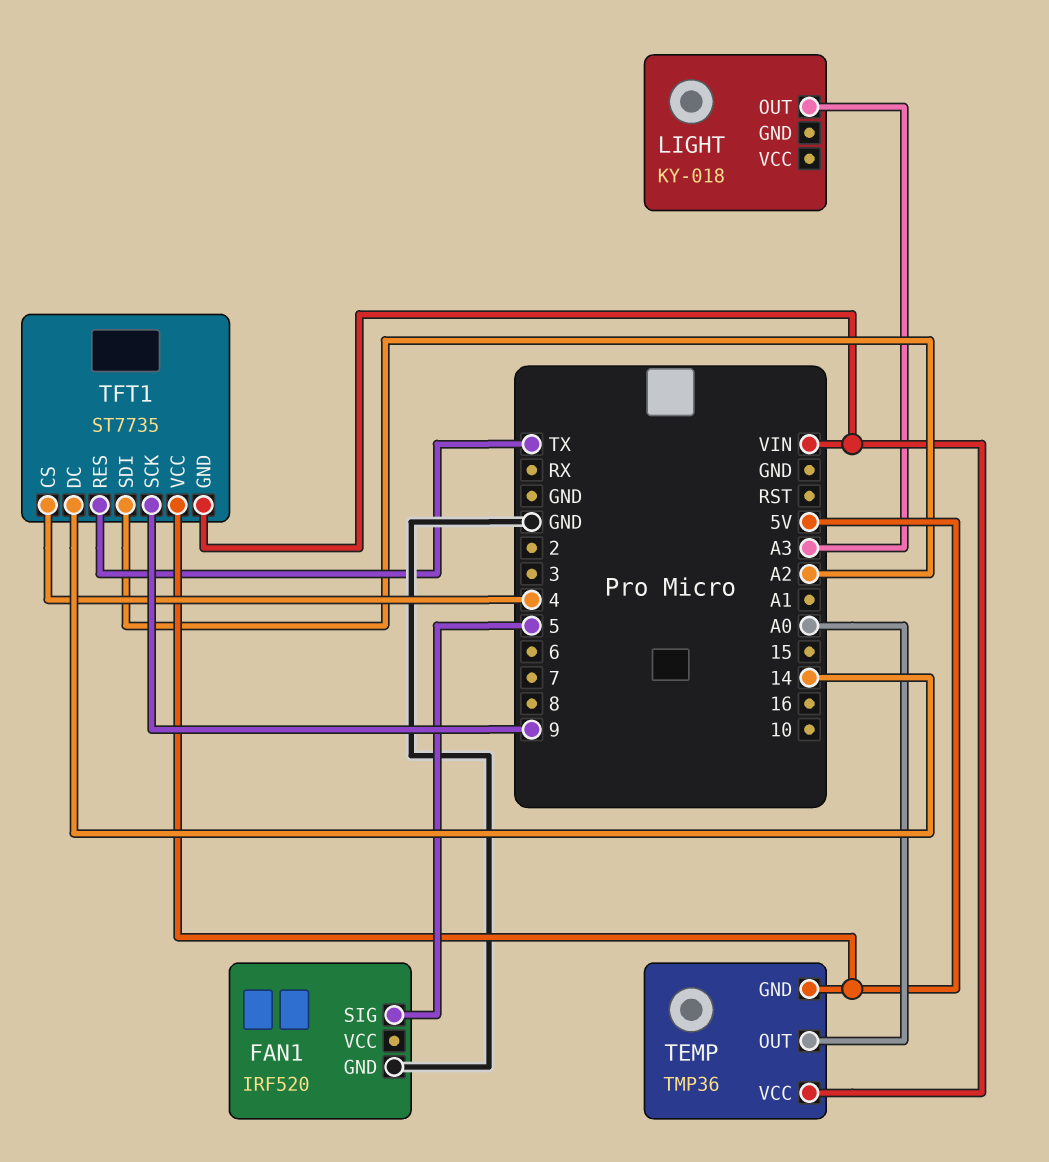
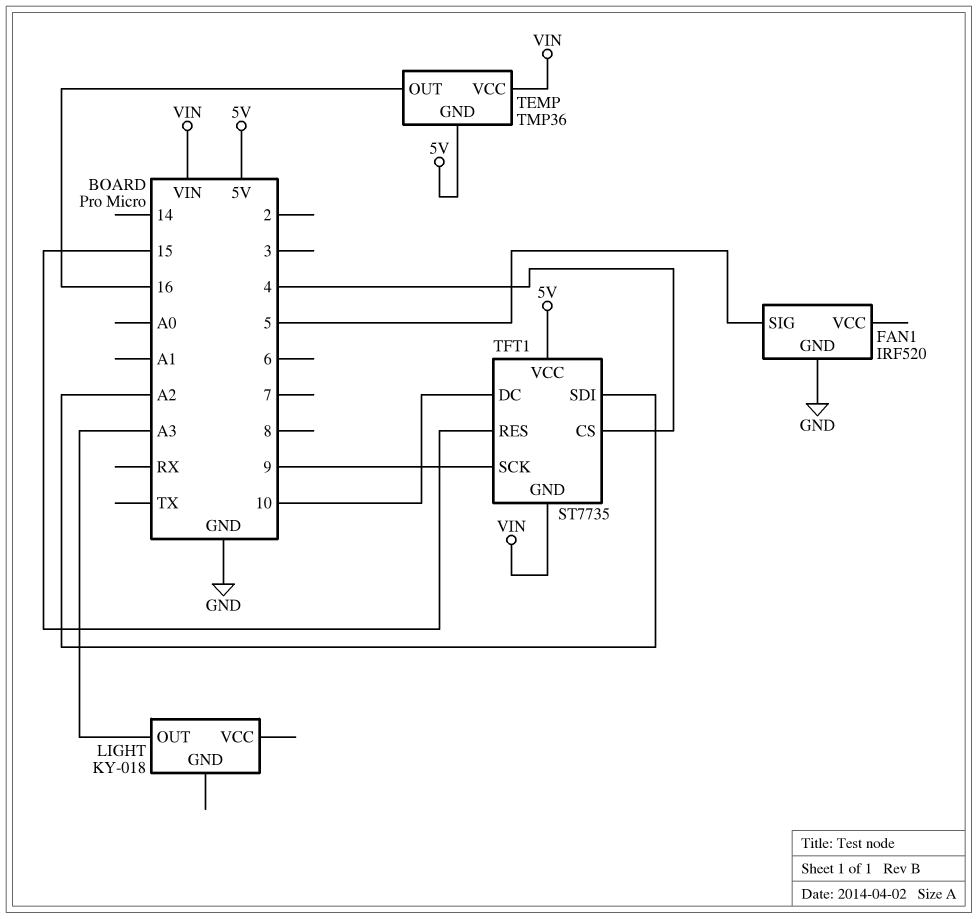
TEMP pin OUT: A0 -> 16
TFT1 pin DC: 14 -> 10
TFT1 pin RES: TX -> 15

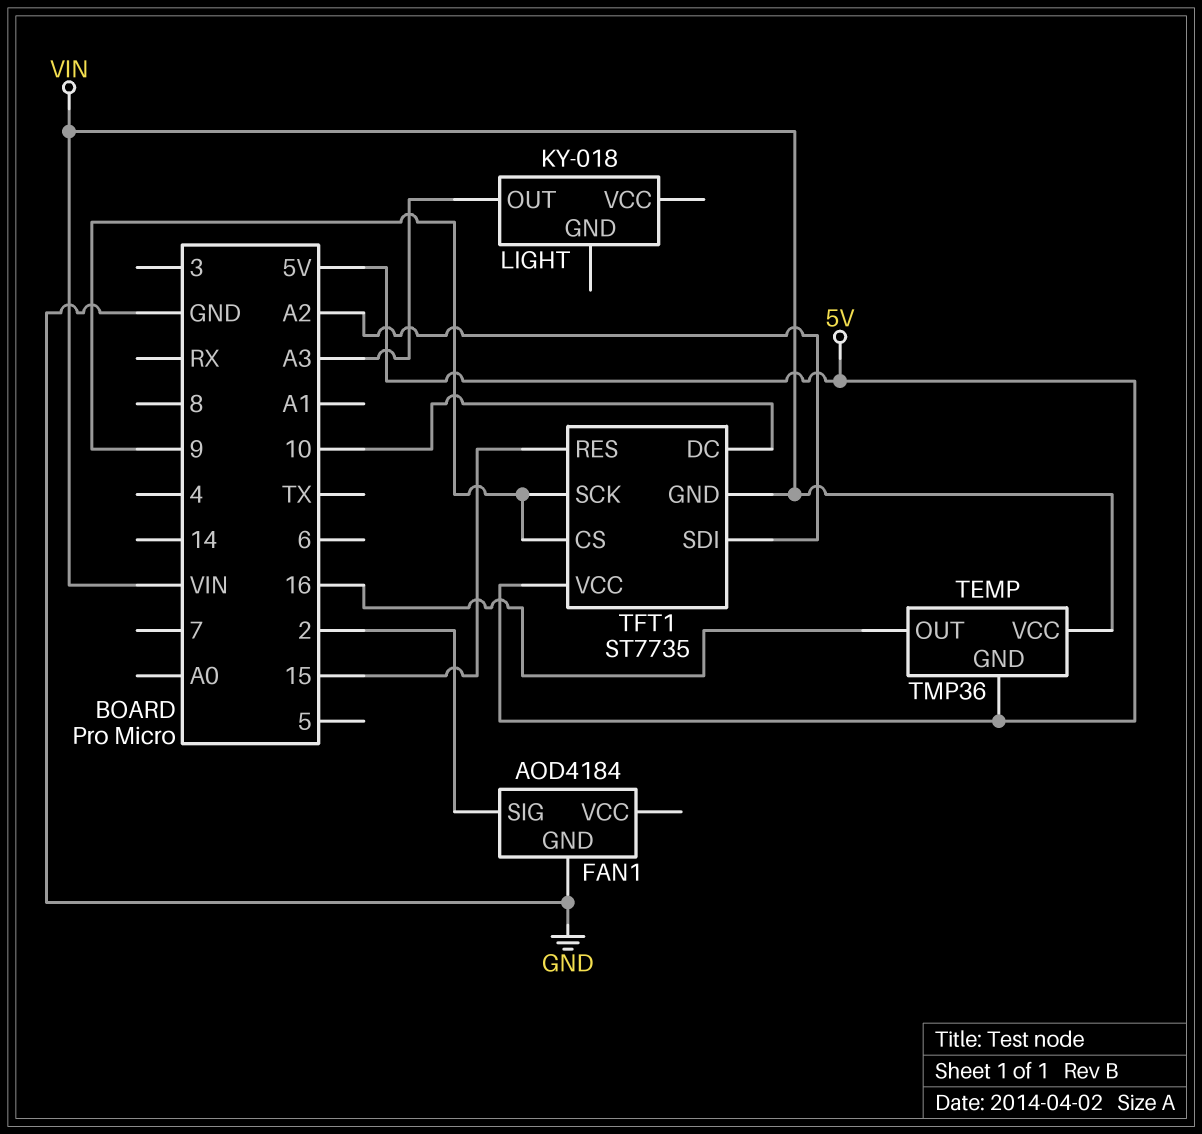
FAN1: IRF520 -> AOD4184
FAN1 pin SIG: 5 -> 2
TFT1 pin CS: 4 -> 9

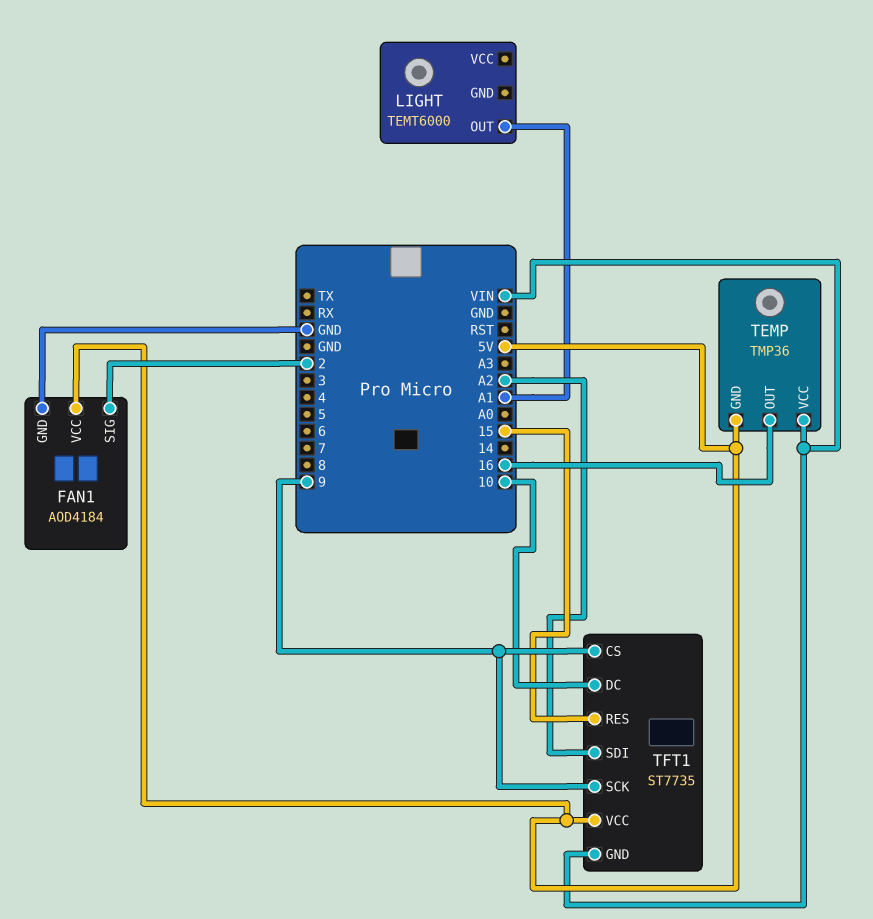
FAN1 pin VCC: none -> 5V
LIGHT: KY-018 -> TEMT6000
LIGHT pin OUT: A3 -> A1

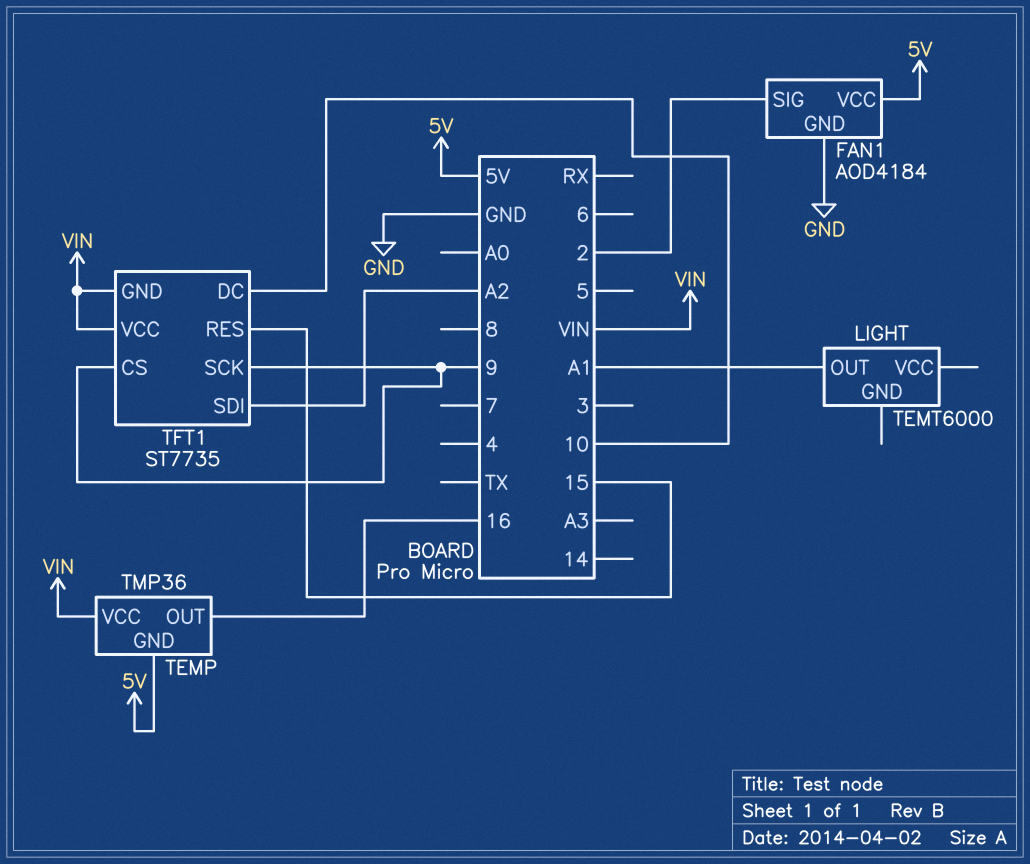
TFT1 pin VCC: 5V -> VIN

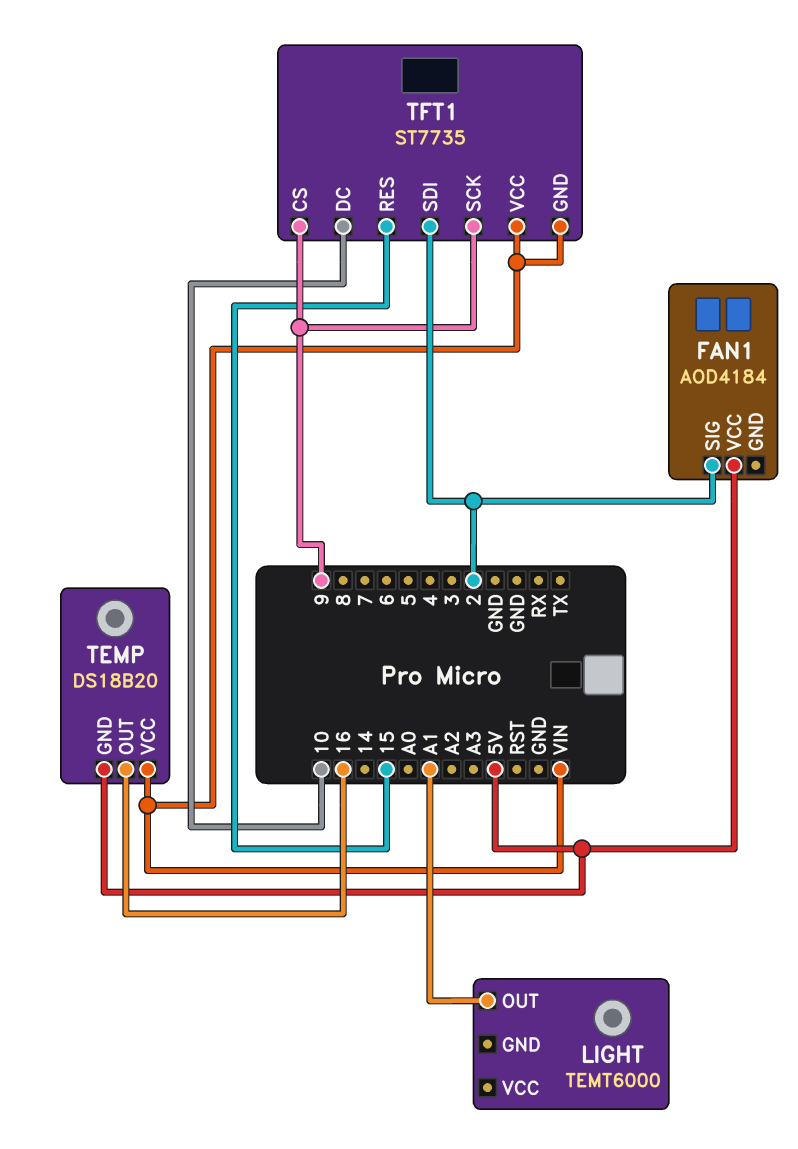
FAN1 pin GND: GND -> none
TEMP: TMP36 -> DS18B20
TFT1 pin SDI: A2 -> 2

